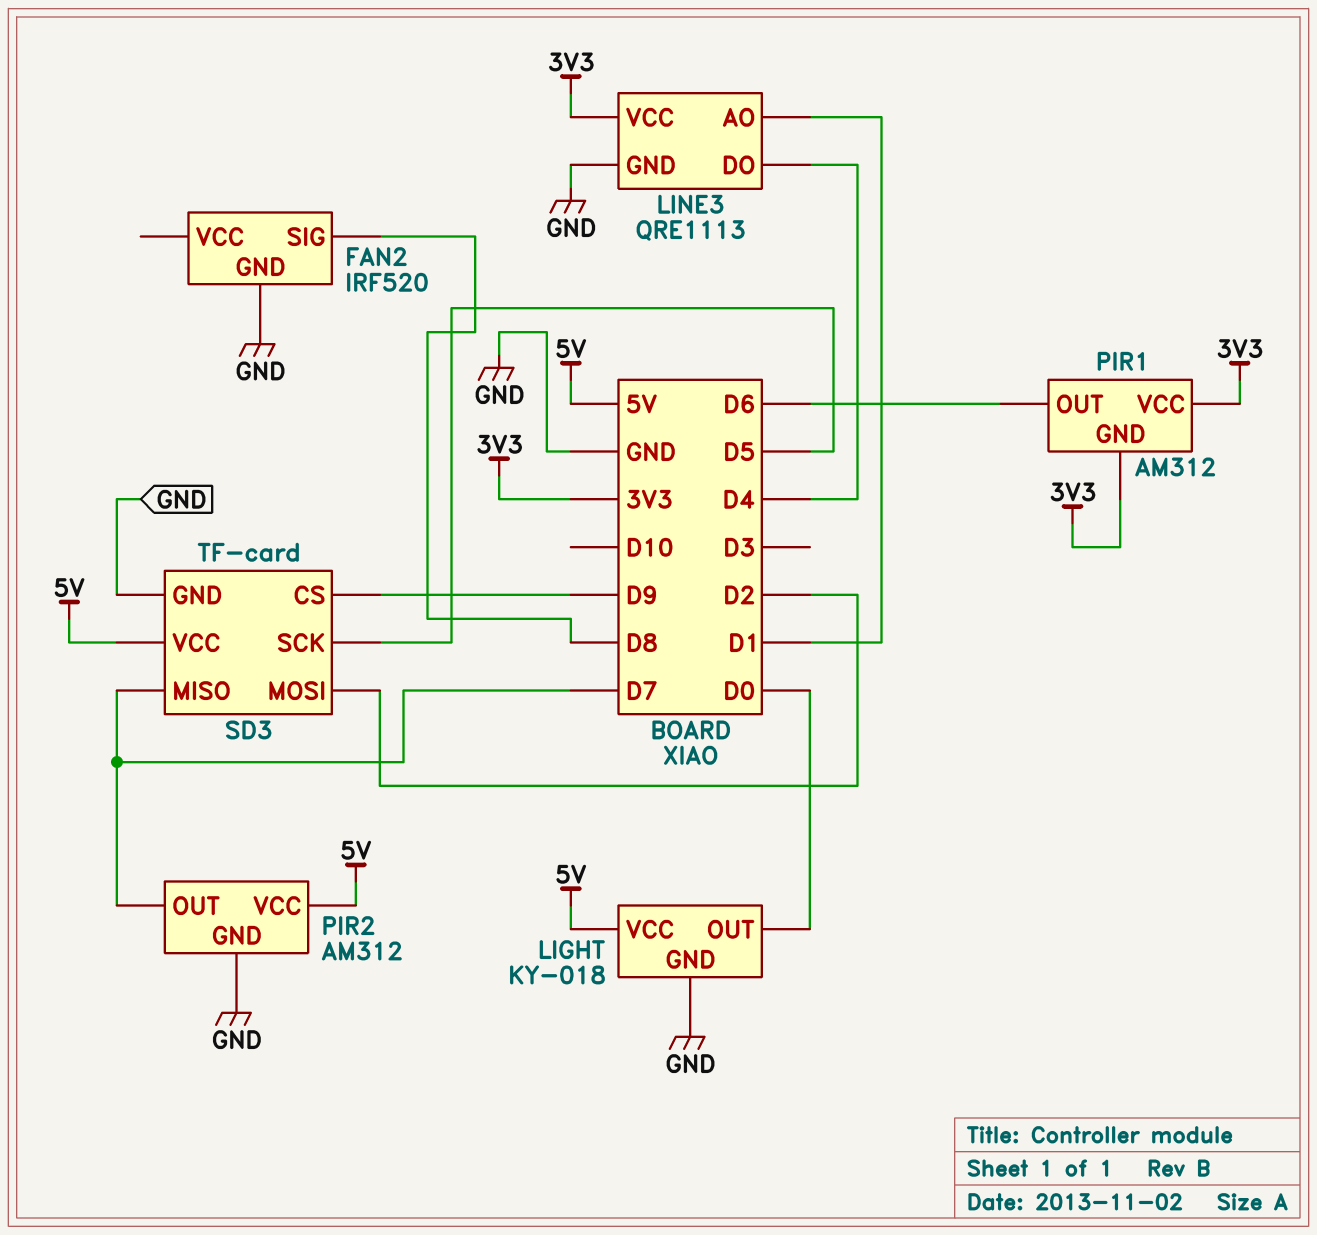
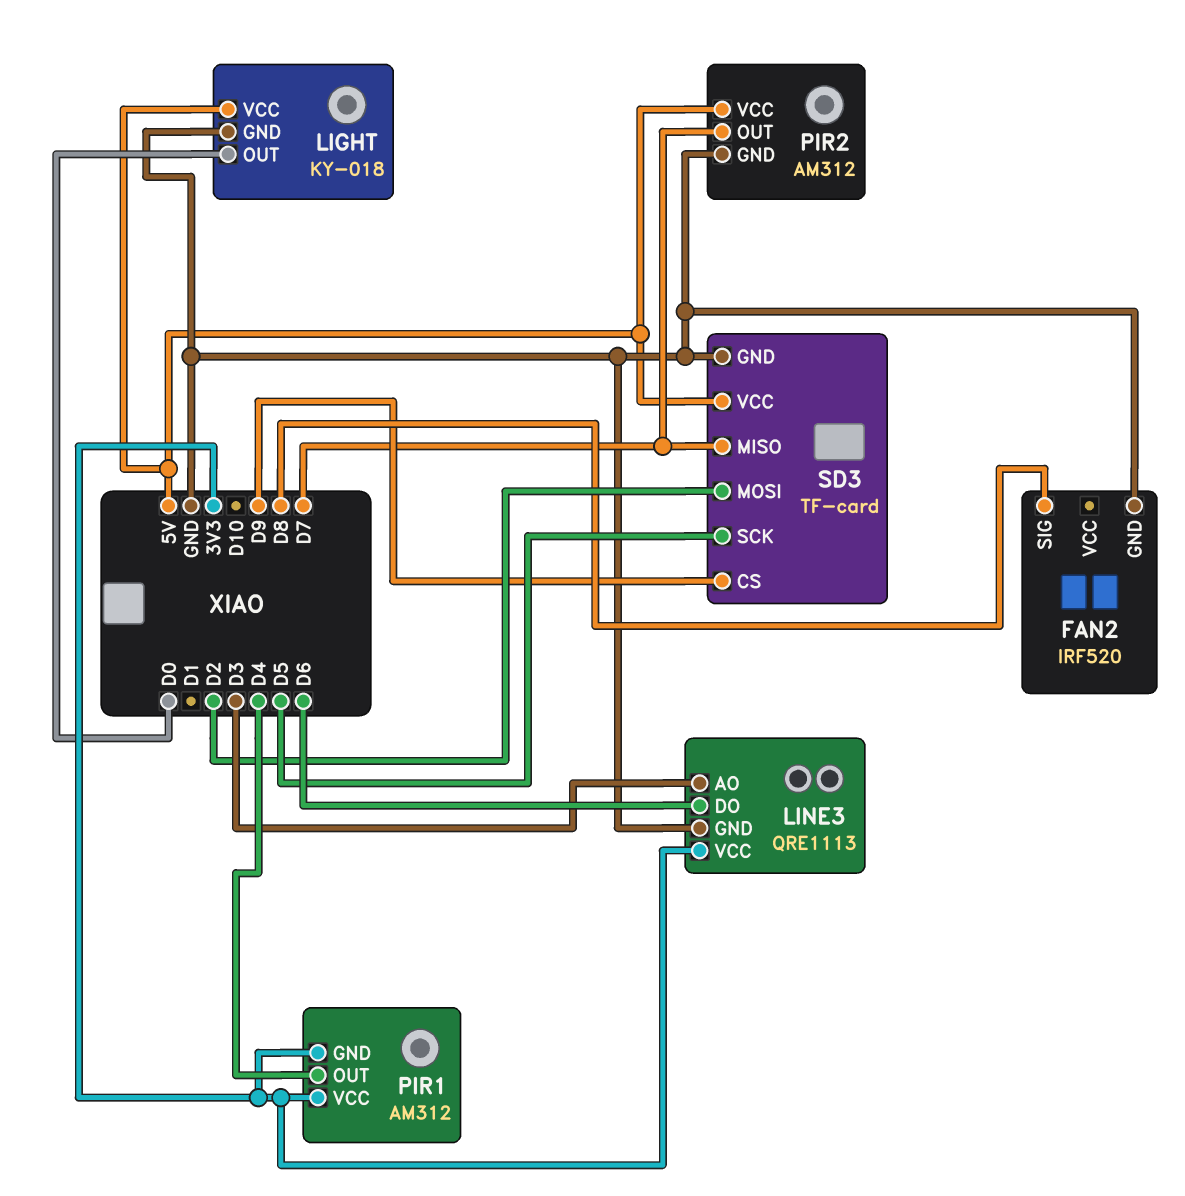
LINE3 pin AO: D1 -> D3
LINE3 pin DO: D4 -> D6
PIR1 pin OUT: D6 -> D4

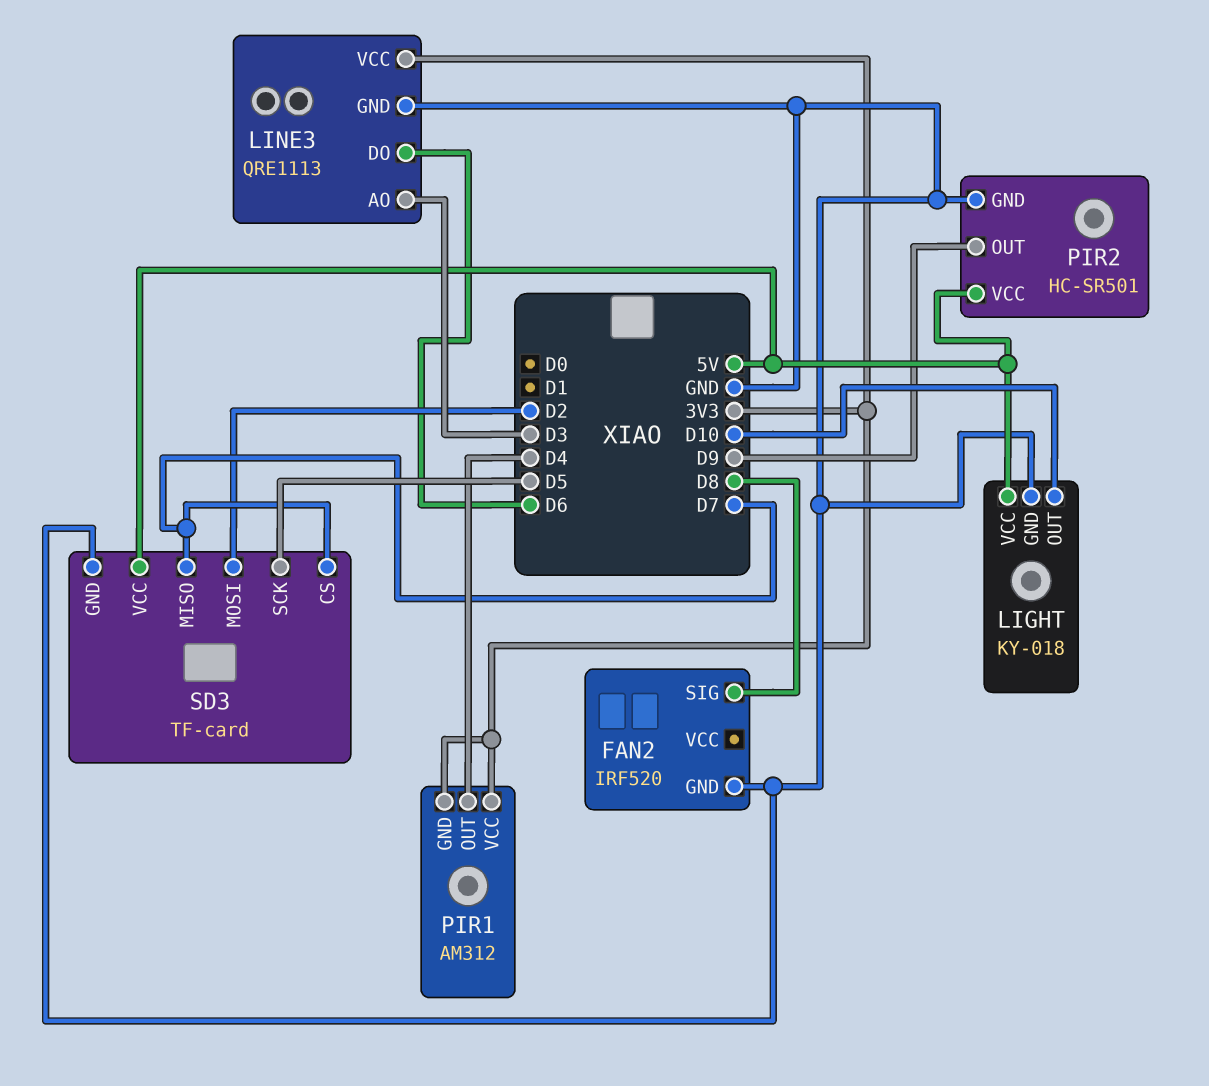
LIGHT pin OUT: D0 -> D10
PIR2: AM312 -> HC-SR501
PIR2 pin OUT: D7 -> D9
SD3 pin CS: D9 -> D7

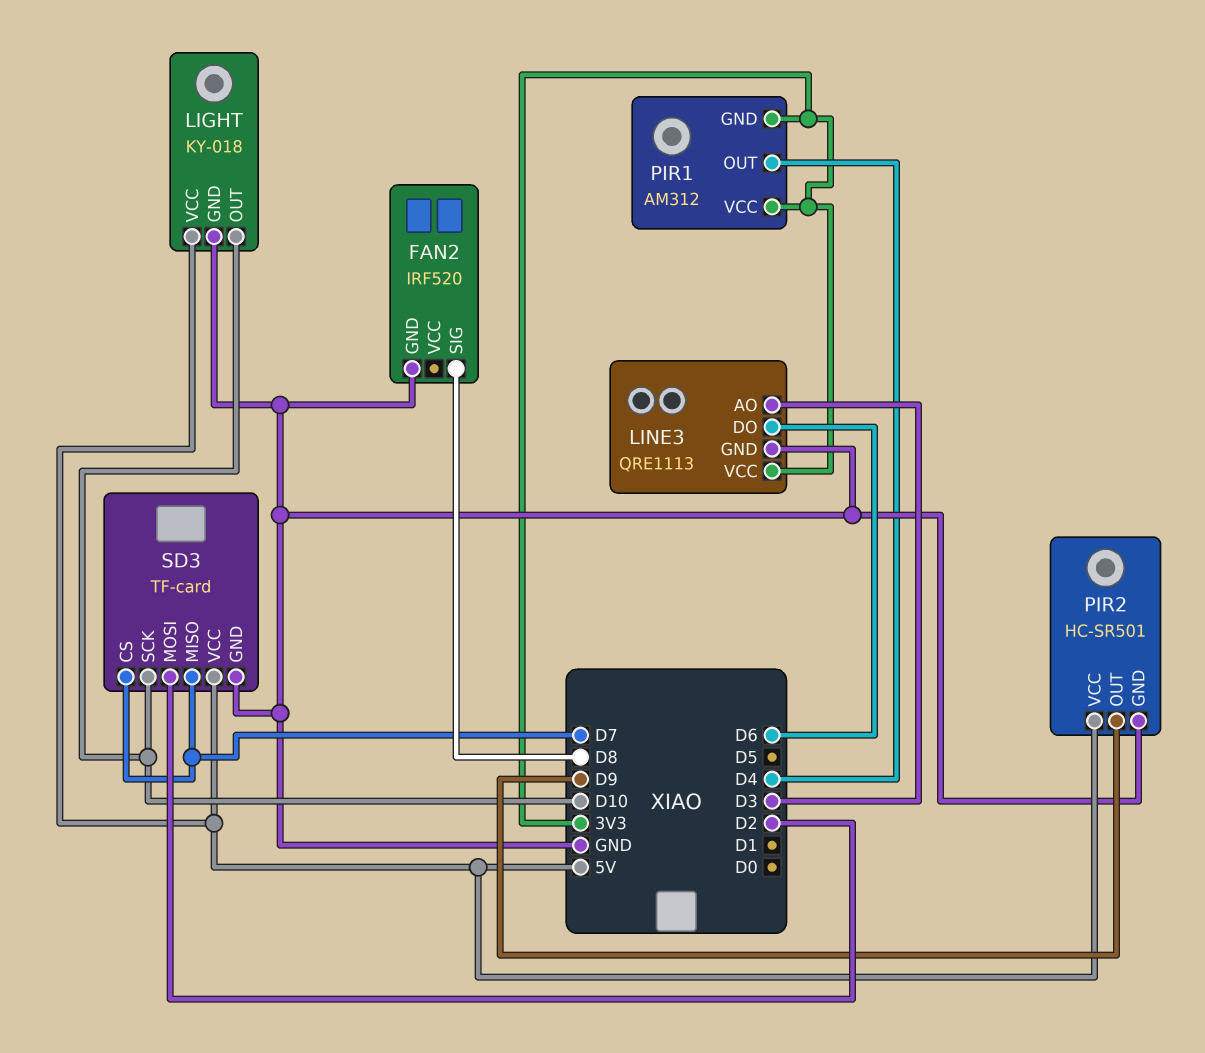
SD3 pin SCK: D5 -> D10

